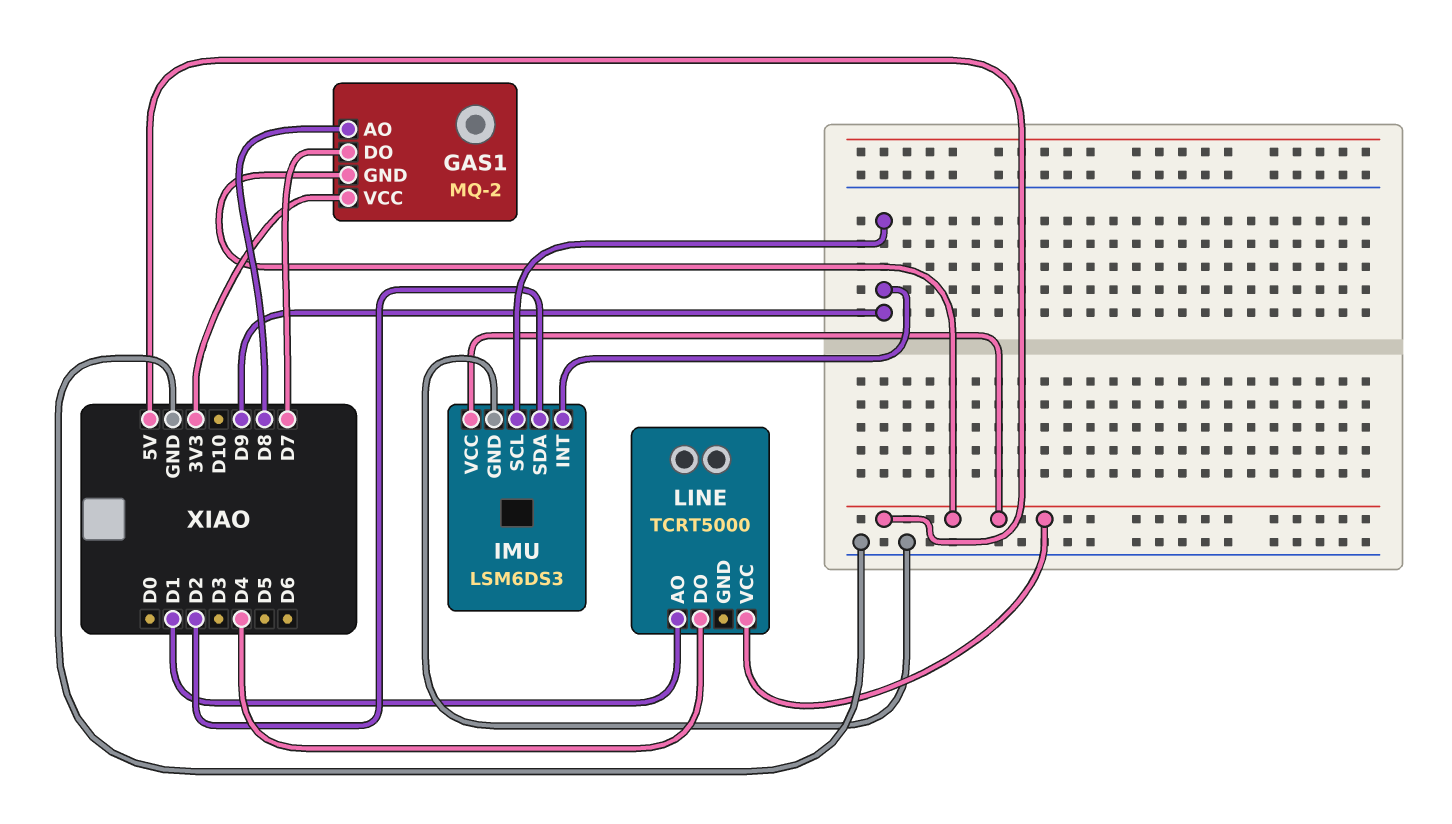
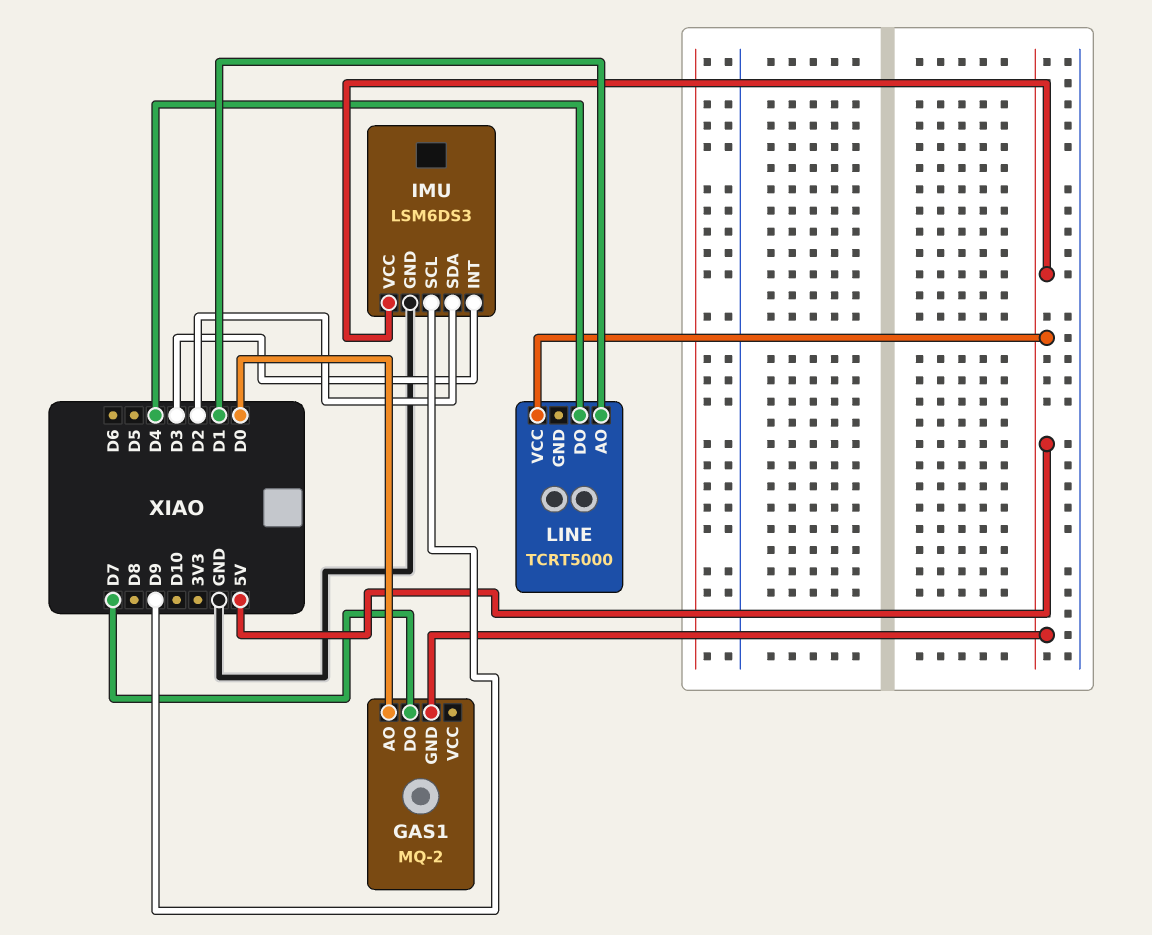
GAS1 pin AO: D8 -> D0
GAS1 pin VCC: 3V3 -> none
IMU pin INT: D9 -> D3

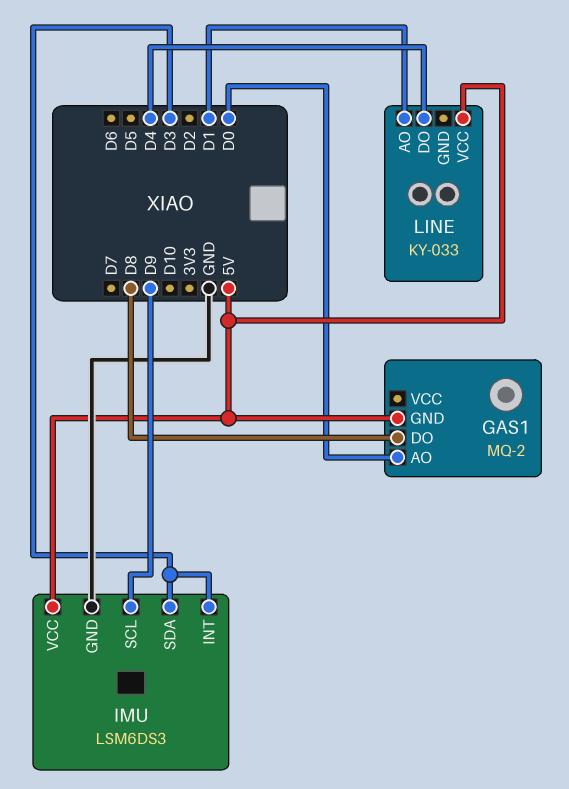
GAS1 pin DO: D7 -> D8
IMU pin SDA: D2 -> D3
LINE: TCRT5000 -> KY-033

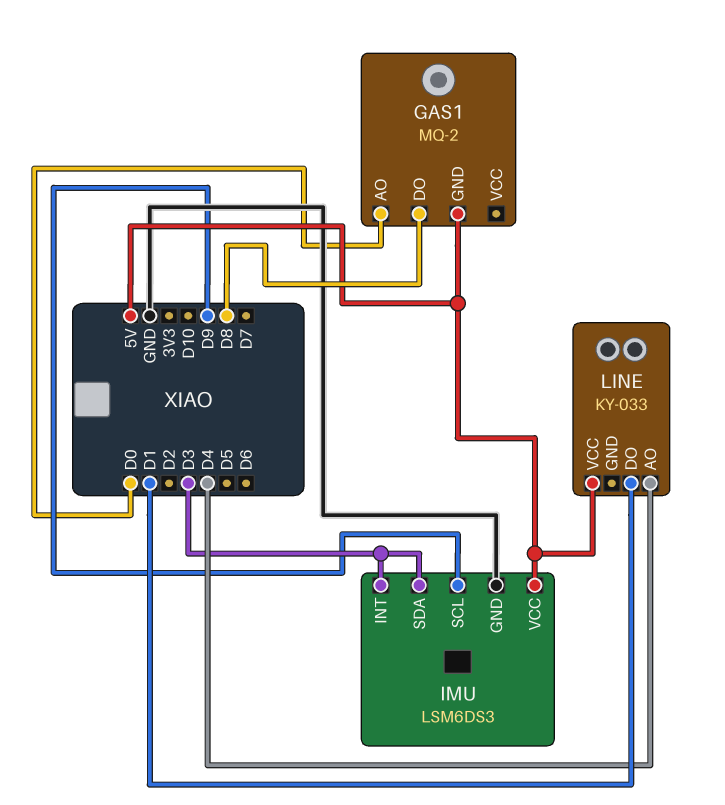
LINE pin AO: D1 -> D4
LINE pin DO: D4 -> D1

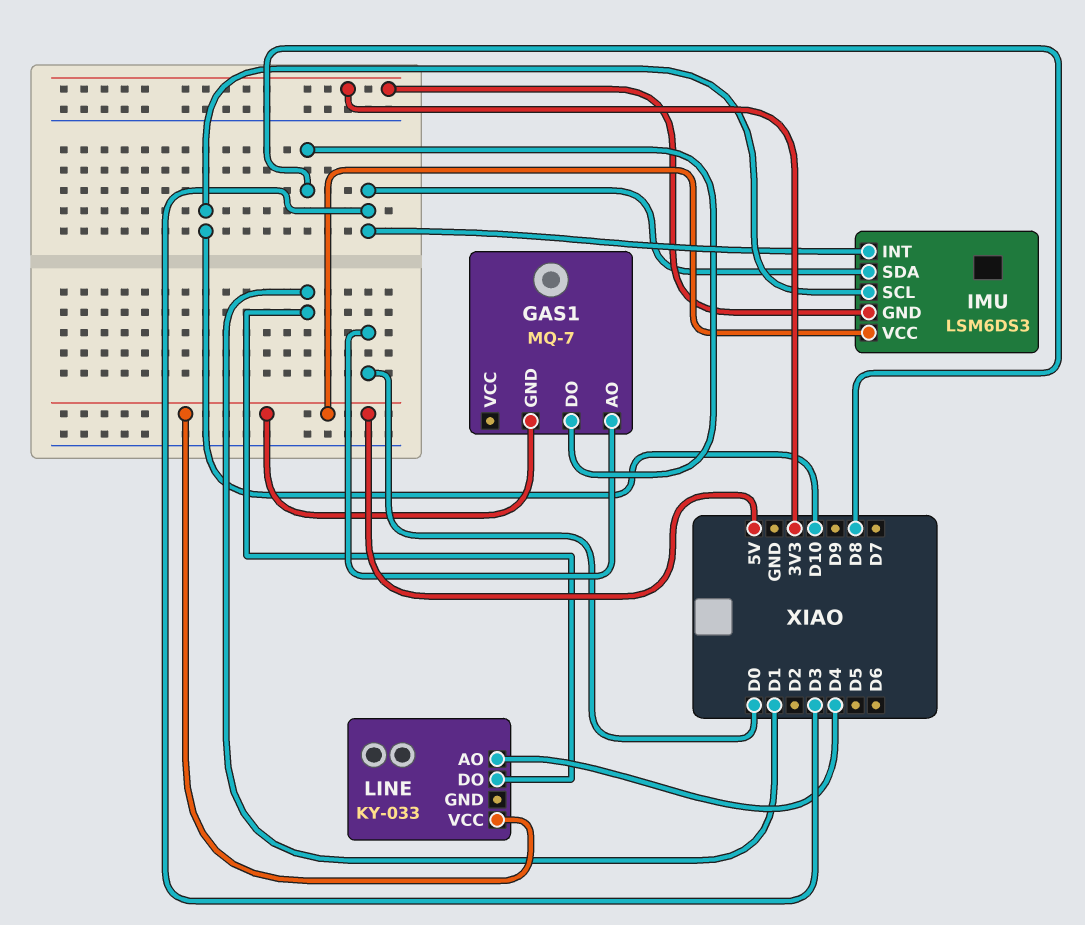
GAS1: MQ-2 -> MQ-7
IMU pin GND: GND -> 3V3
IMU pin SCL: D9 -> D10

